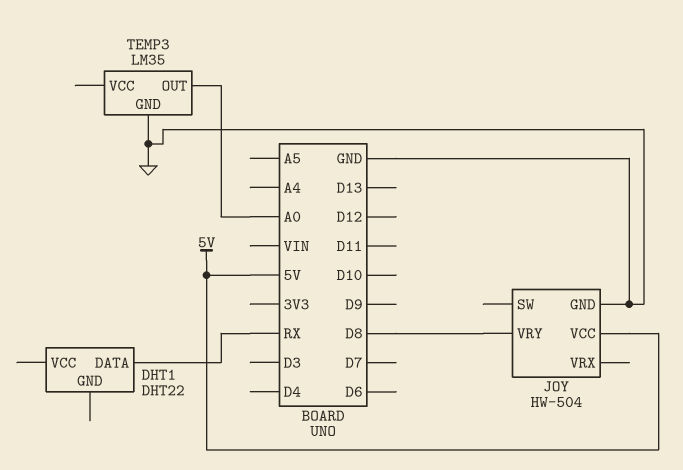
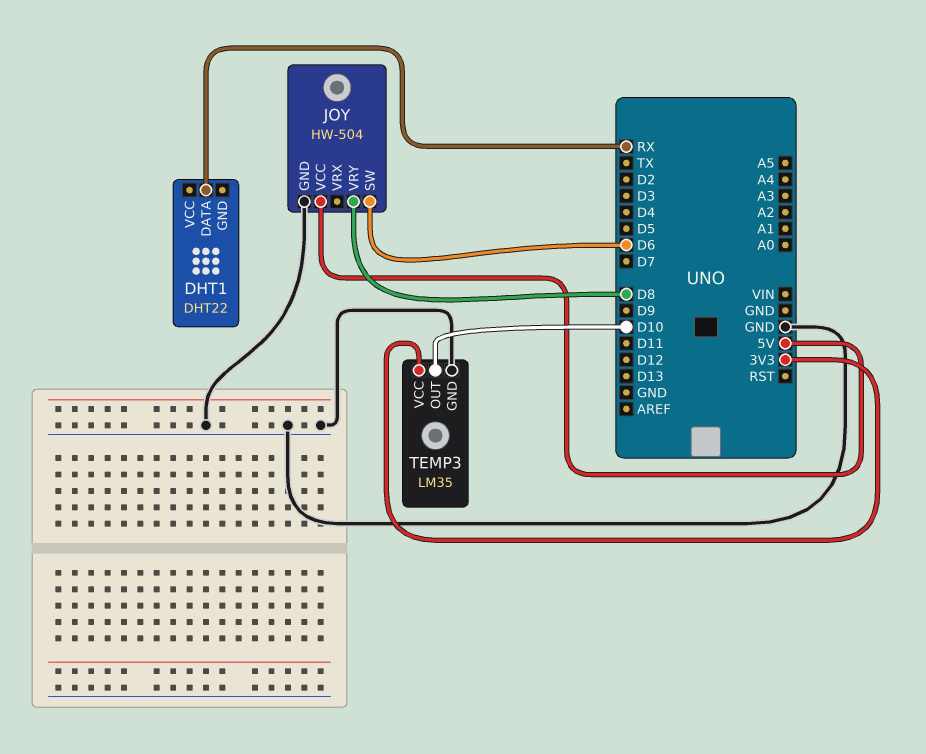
JOY pin SW: none -> D6
TEMP3 pin OUT: A0 -> D10
TEMP3 pin VCC: none -> 3V3

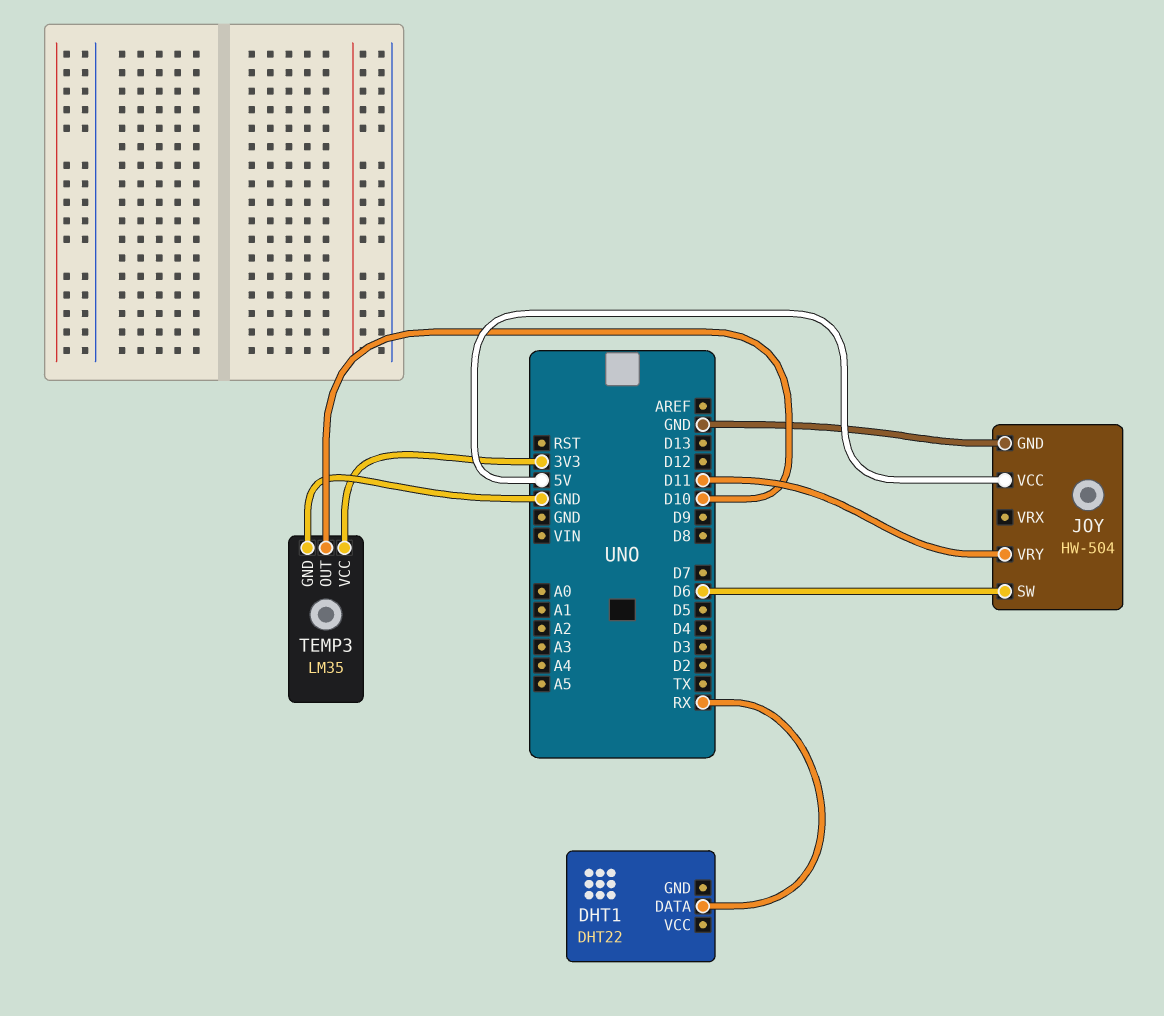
JOY pin VRY: D8 -> D11

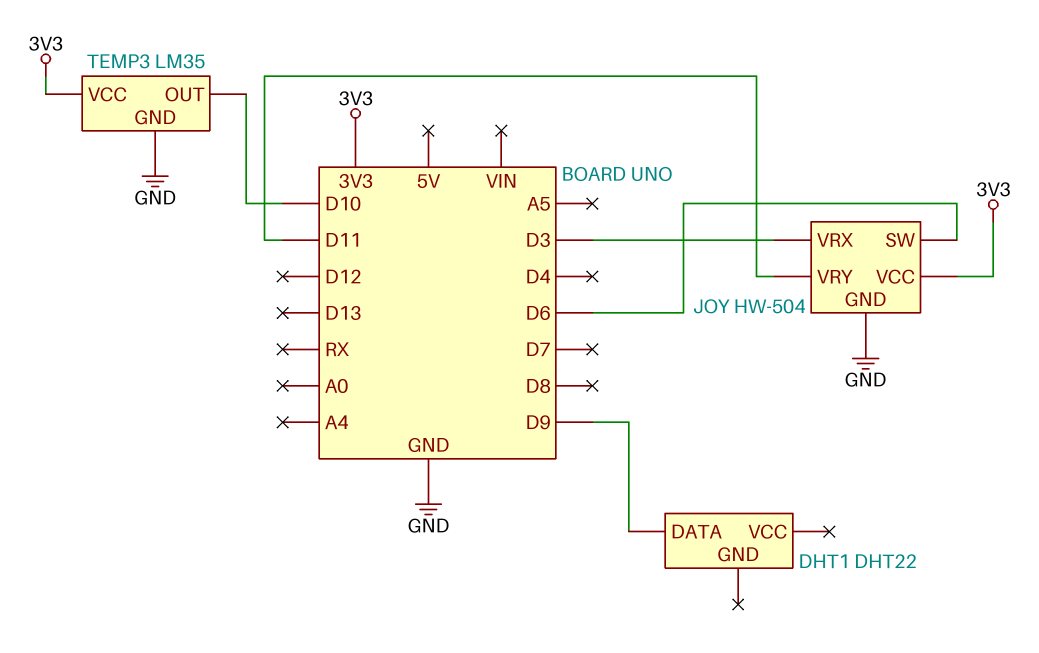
DHT1 pin DATA: RX -> D9
JOY pin VCC: 5V -> 3V3
JOY pin VRX: none -> D3

